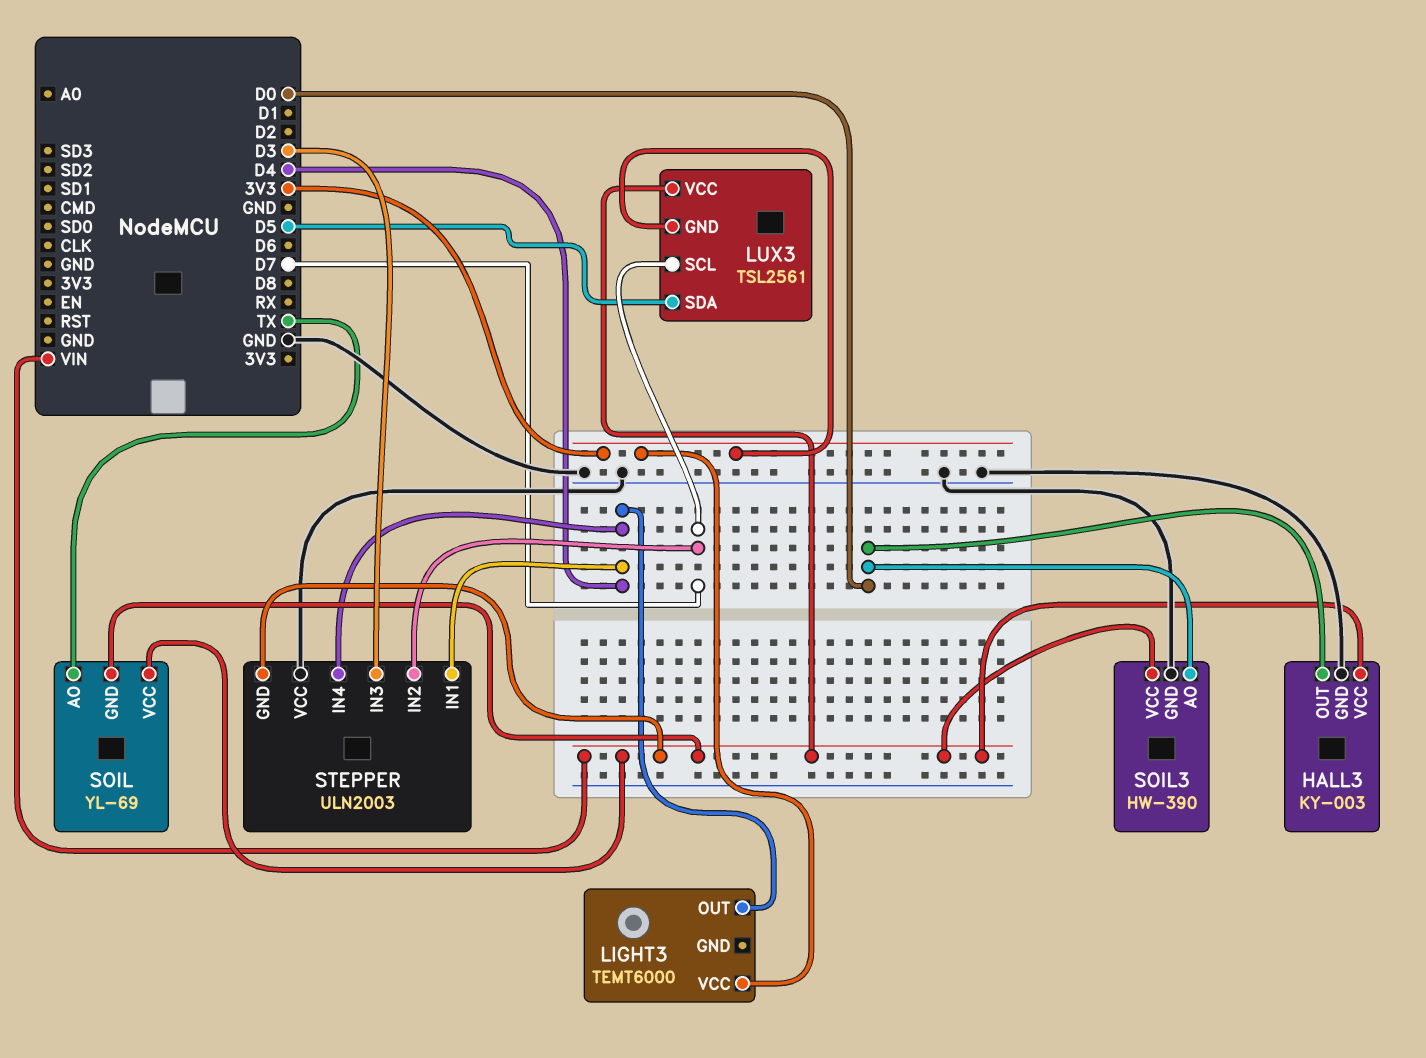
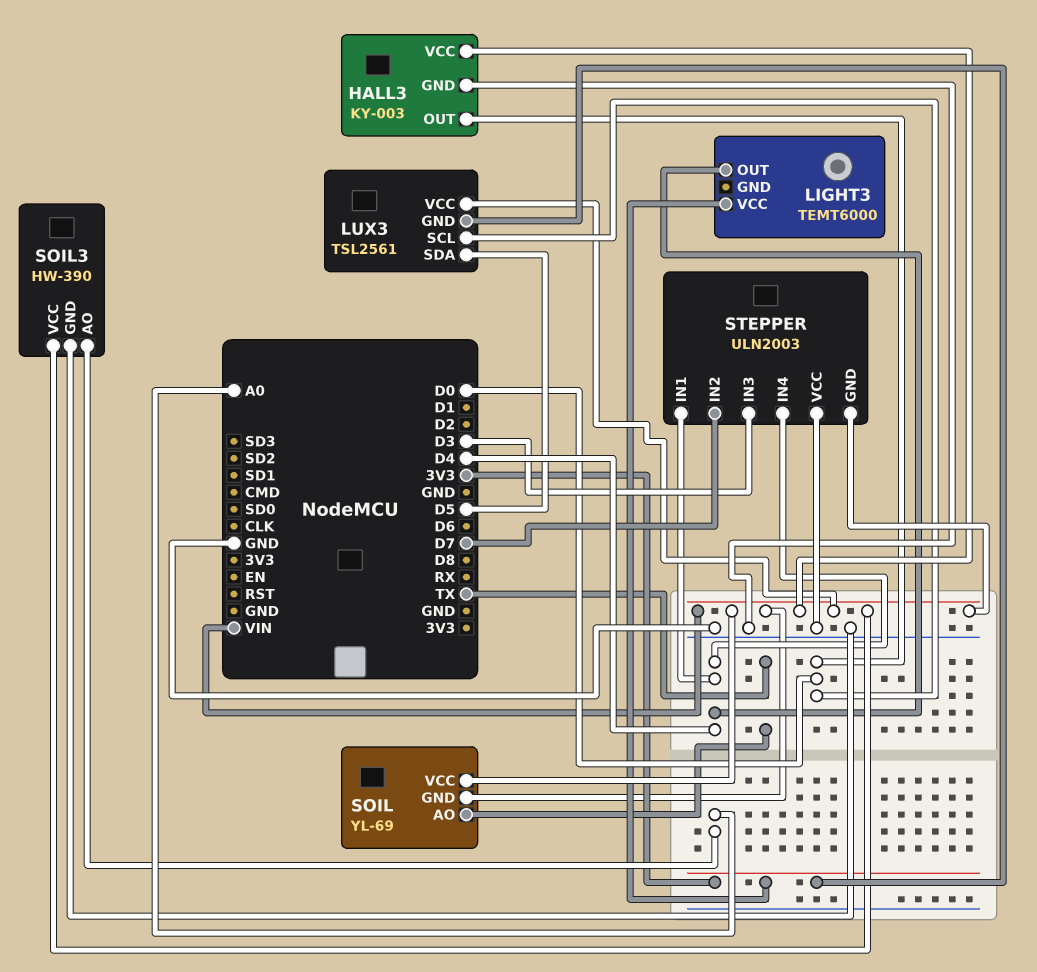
LUX3 pin SCL: D7 -> D0
SOIL3 pin AO: D0 -> A0

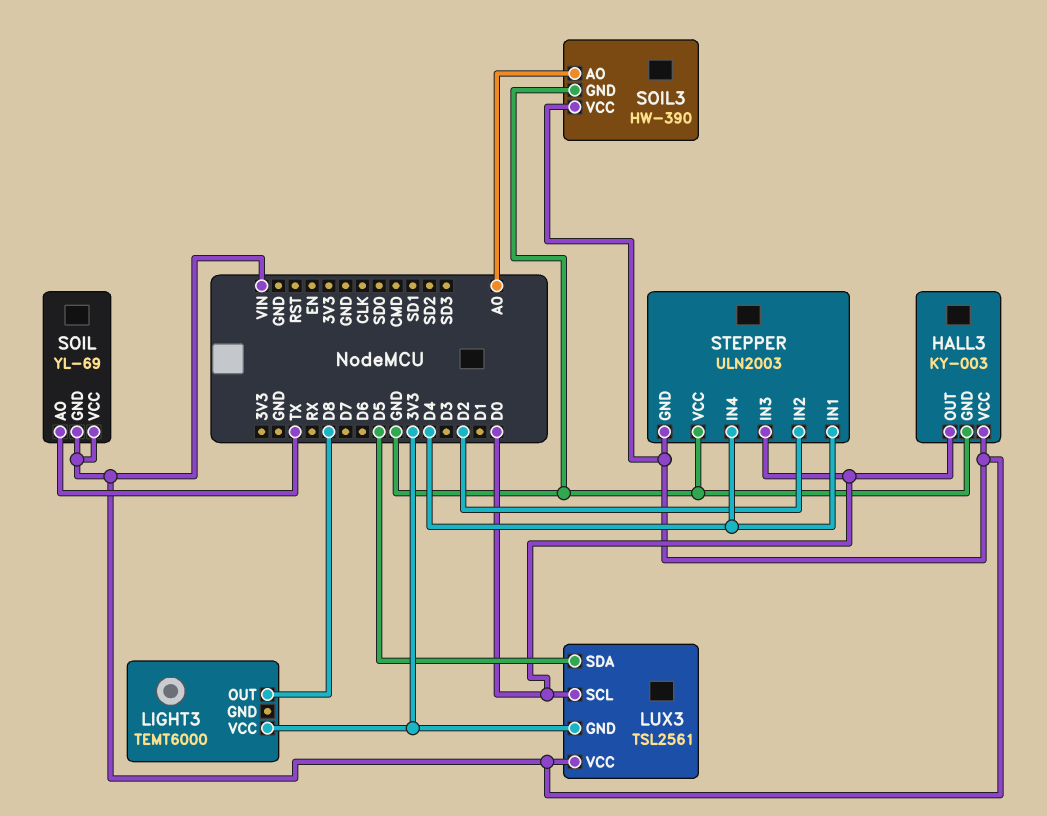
LIGHT3 pin OUT: D4 -> D8
STEPPER pin IN2: D7 -> D2
STEPPER pin IN3: D3 -> D0

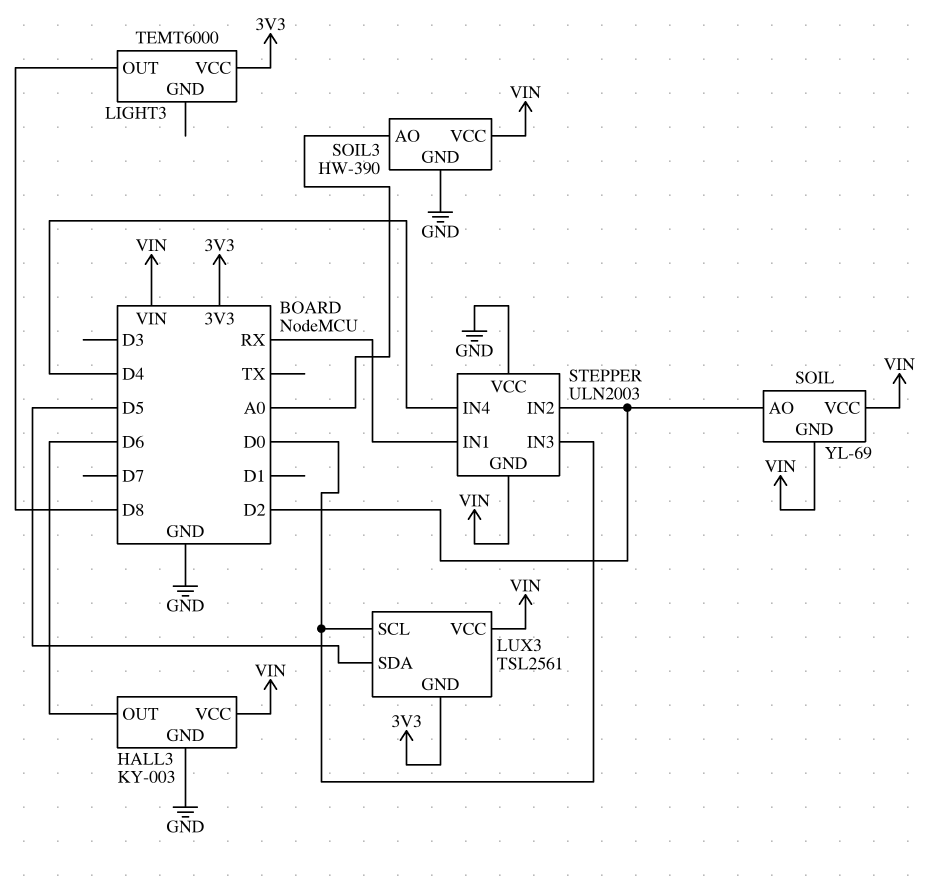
HALL3 pin OUT: D0 -> D6
SOIL pin AO: TX -> D2
STEPPER pin IN1: D4 -> RX

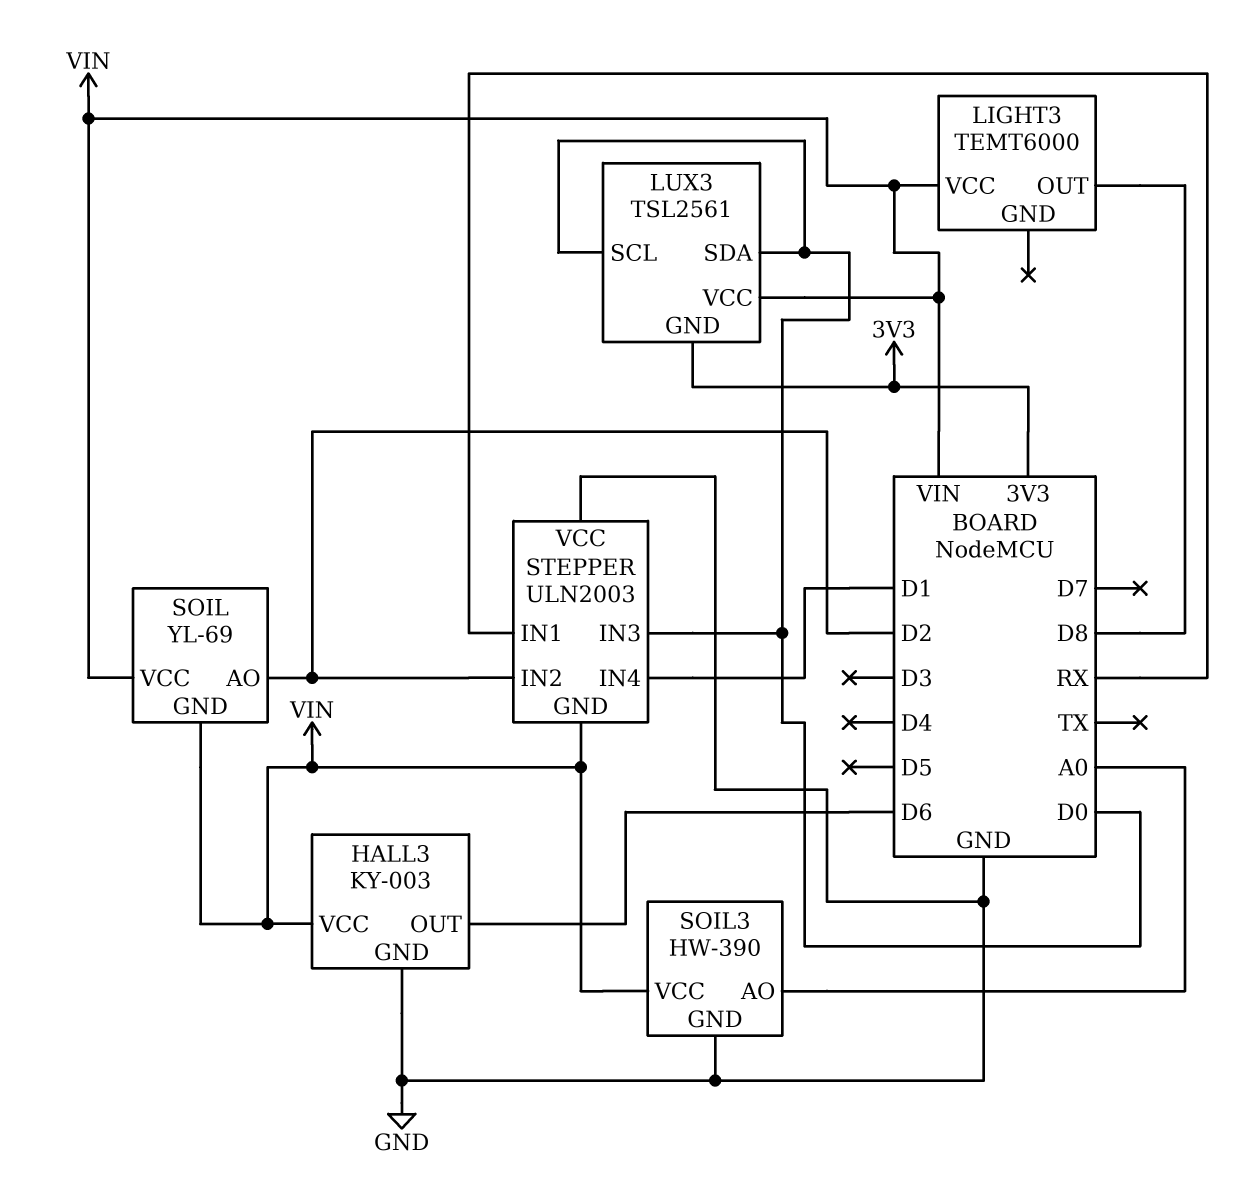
LIGHT3 pin VCC: 3V3 -> VIN
LUX3 pin SDA: D5 -> D0
STEPPER pin IN4: D4 -> D1

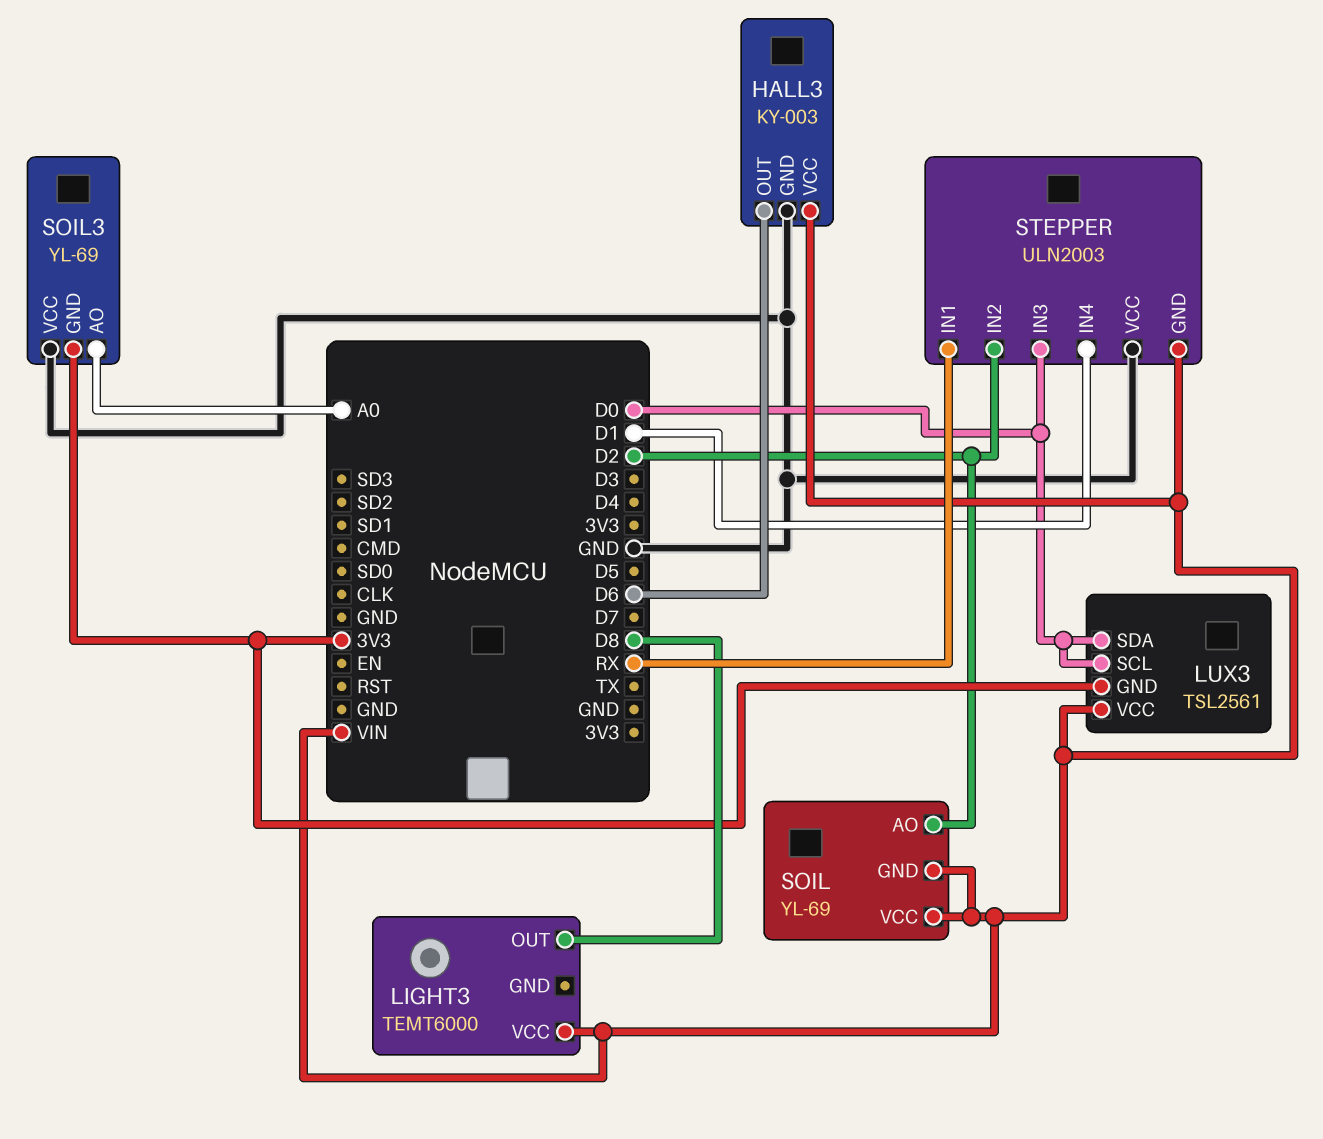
SOIL3: HW-390 -> YL-69
SOIL3 pin GND: GND -> 3V3
SOIL3 pin VCC: VIN -> GND

